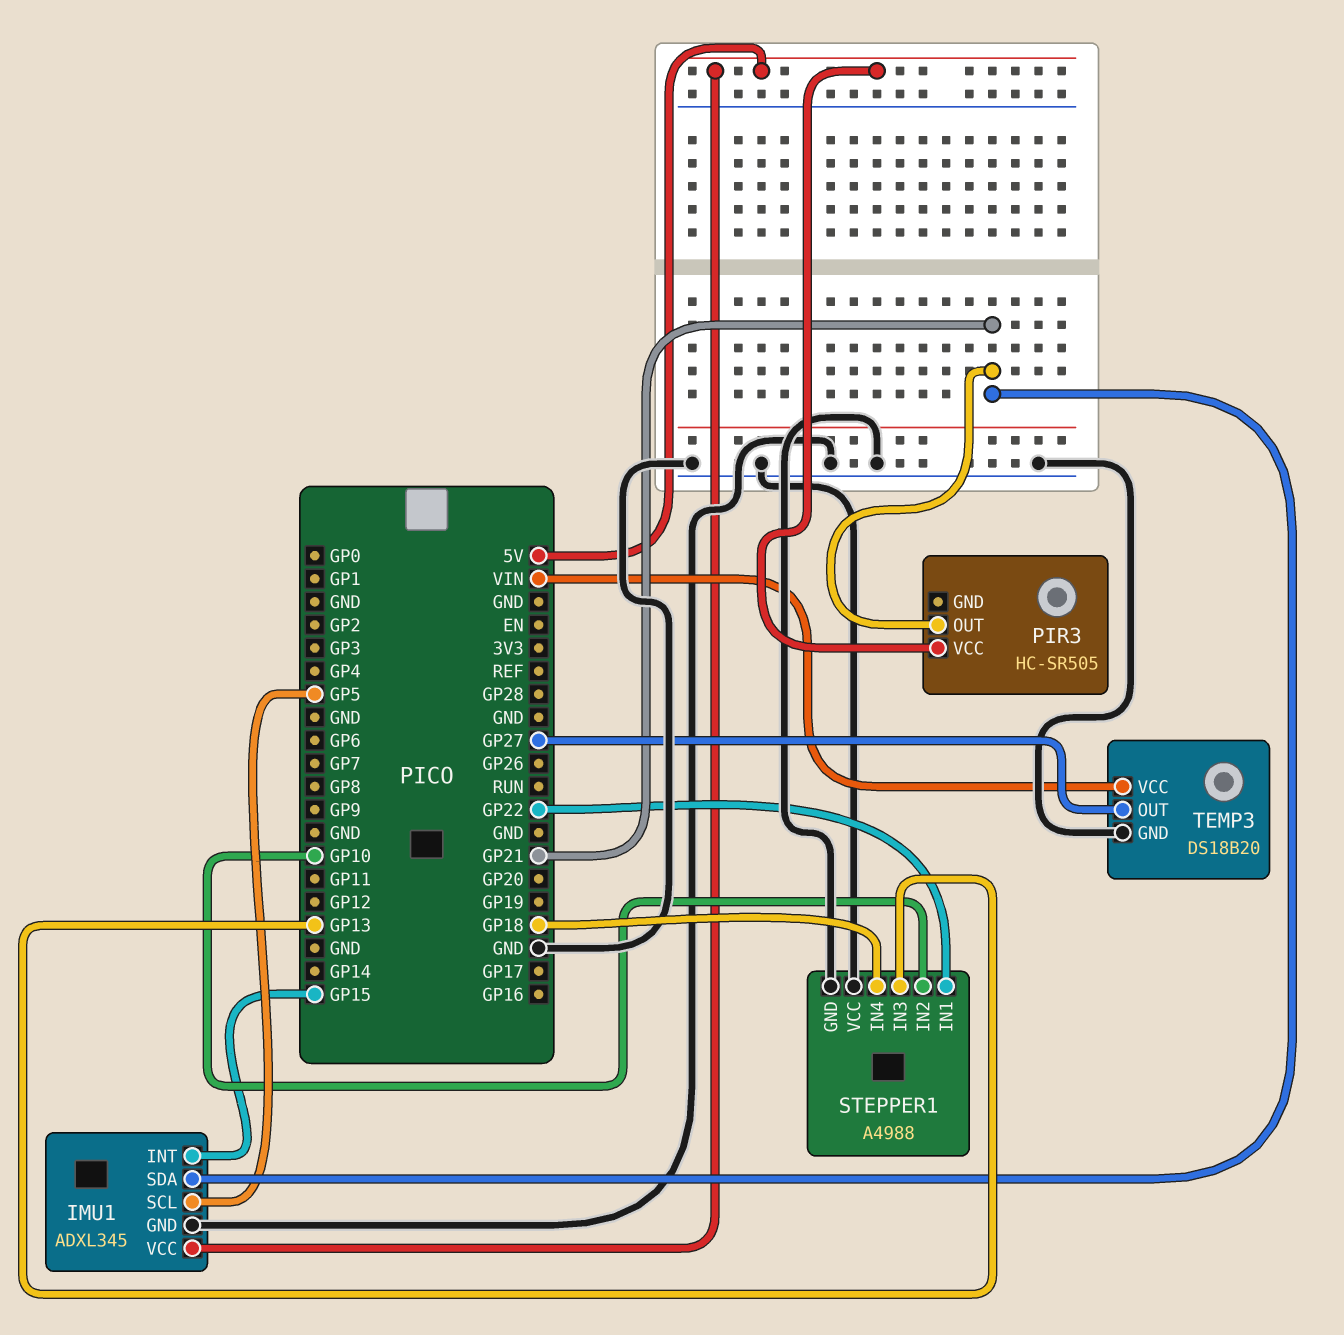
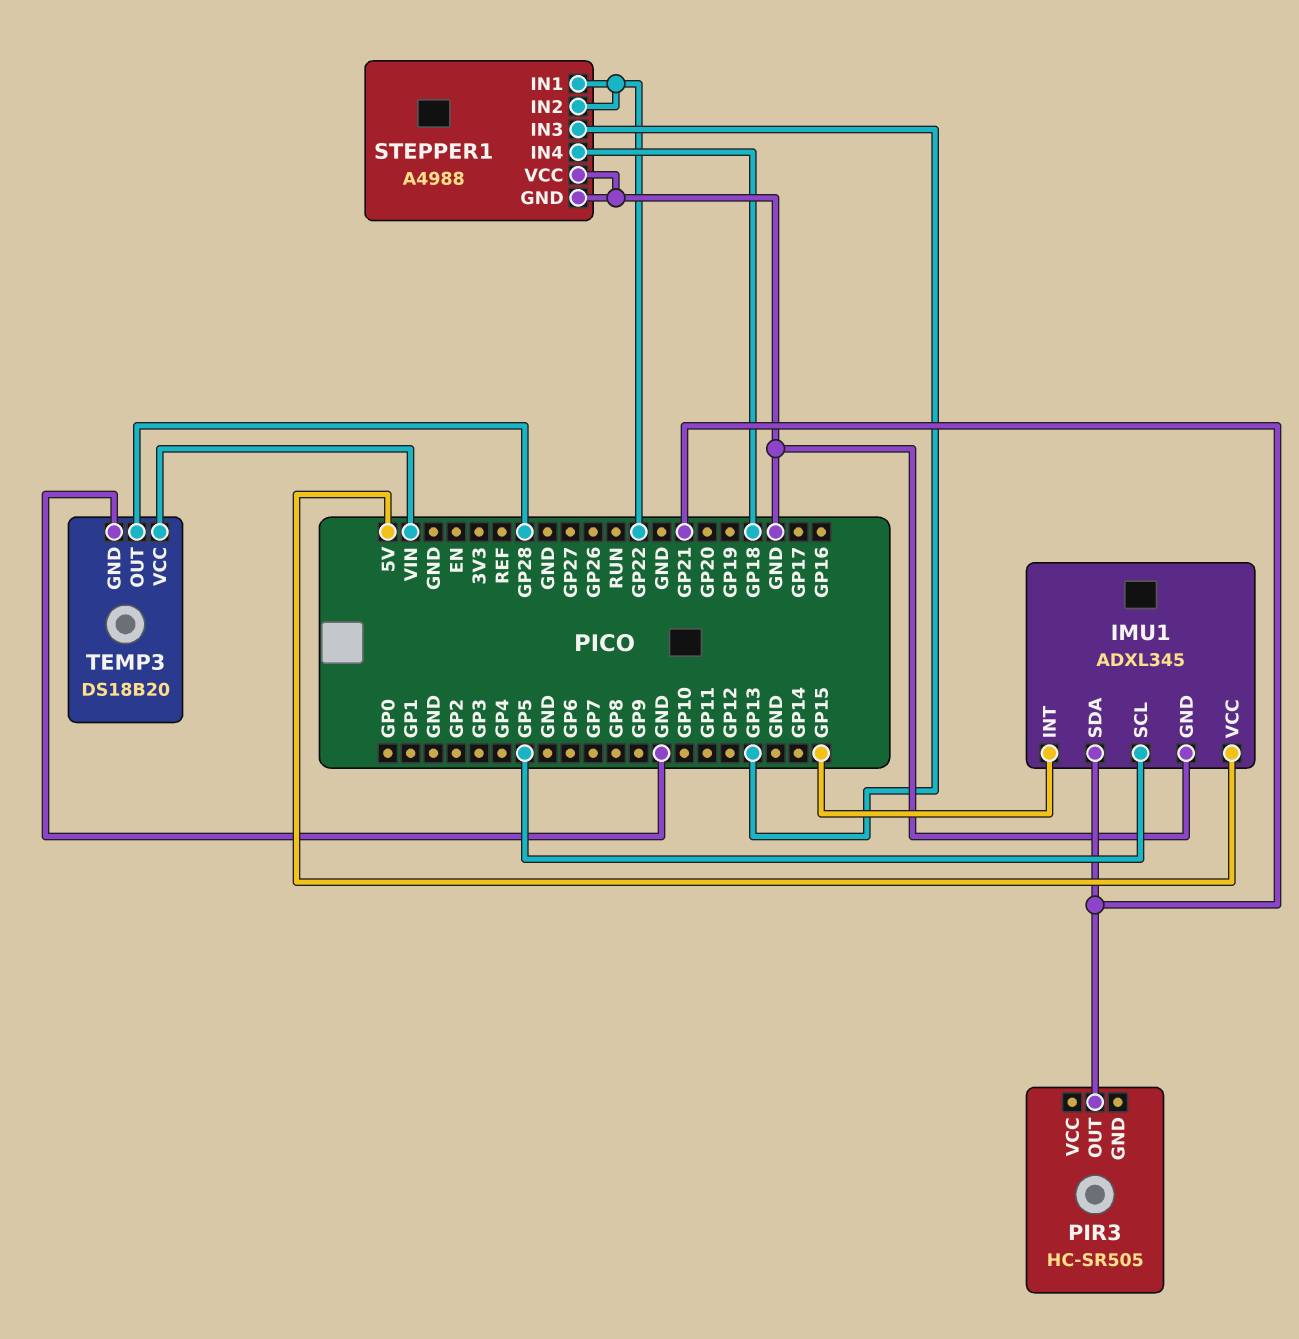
PIR3 pin VCC: 5V -> none
STEPPER1 pin IN2: GP10 -> GP22
TEMP3 pin OUT: GP27 -> GP28

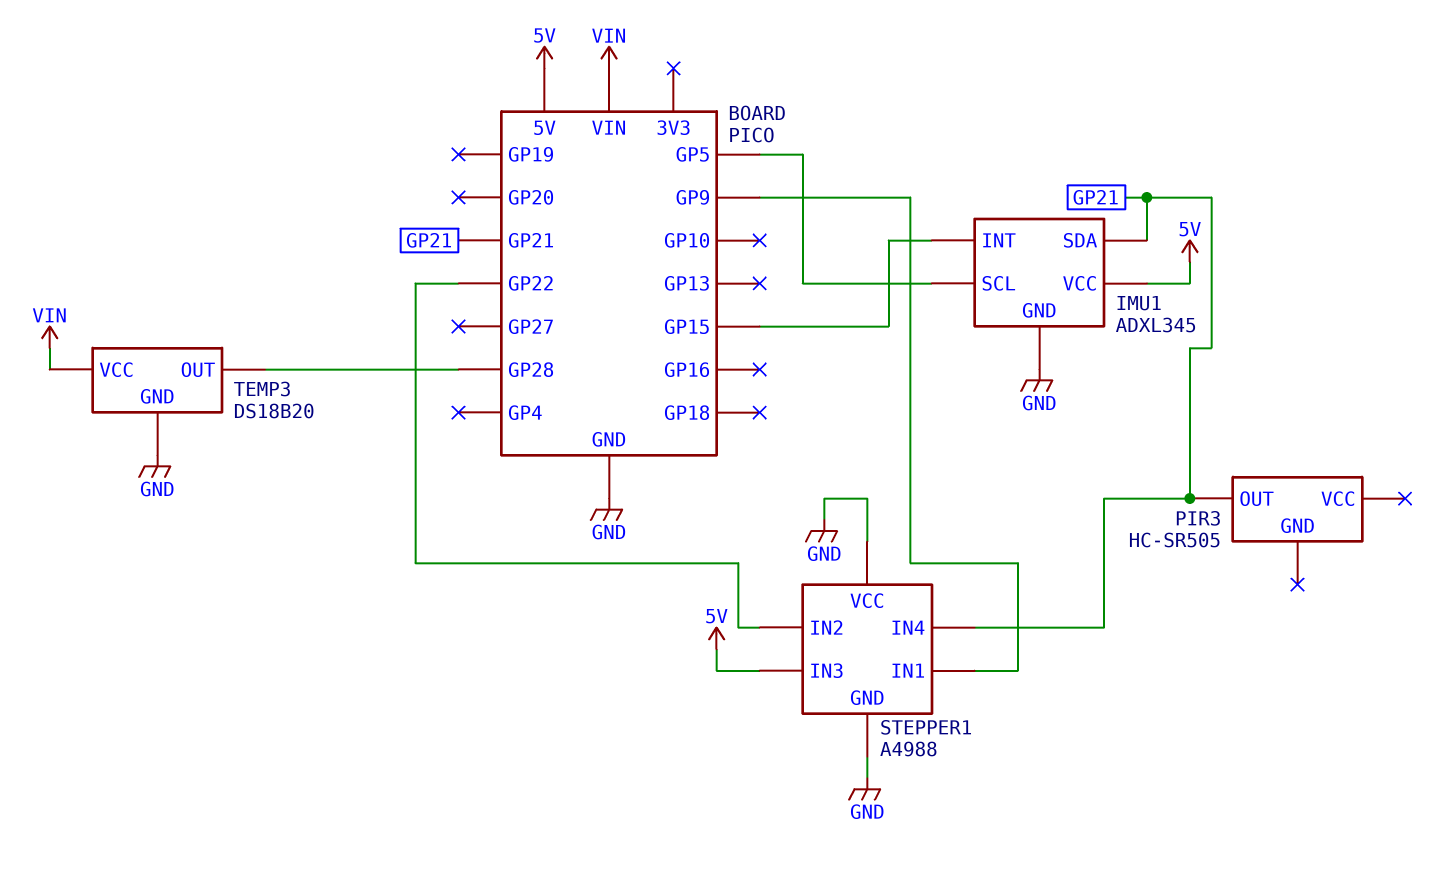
STEPPER1 pin IN1: GP22 -> GP9
STEPPER1 pin IN3: GP13 -> 5V
STEPPER1 pin IN4: GP18 -> GP21

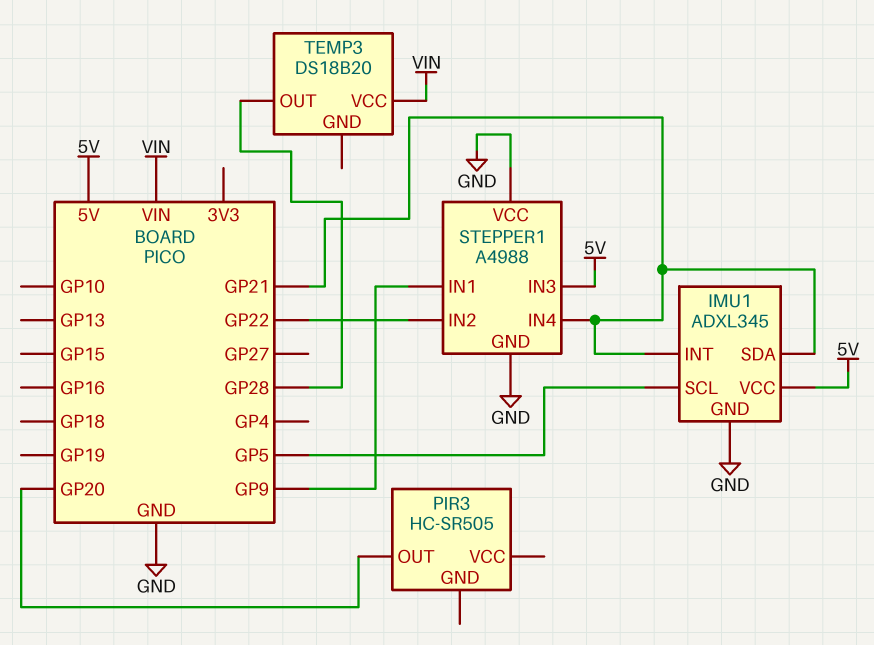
IMU1 pin INT: GP15 -> GP21
PIR3 pin OUT: GP21 -> GP20
TEMP3 pin GND: GND -> none

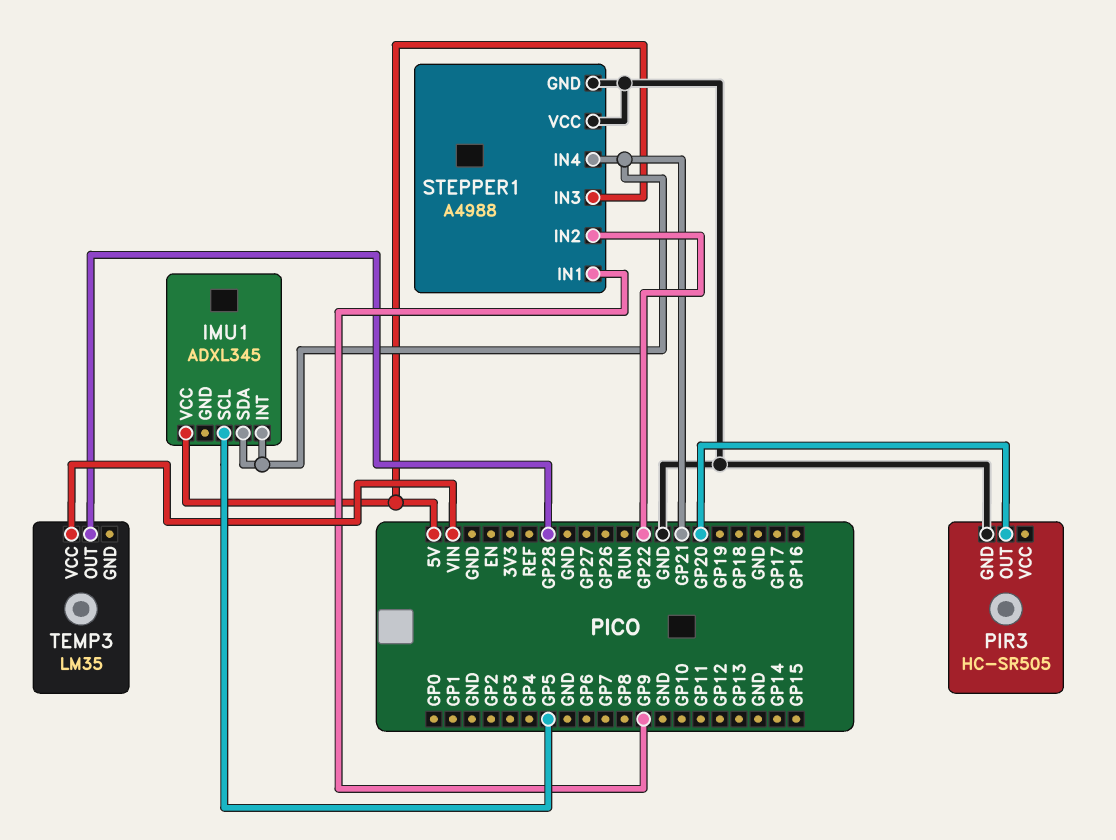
IMU1 pin GND: GND -> none
PIR3 pin GND: none -> GND
TEMP3: DS18B20 -> LM35

